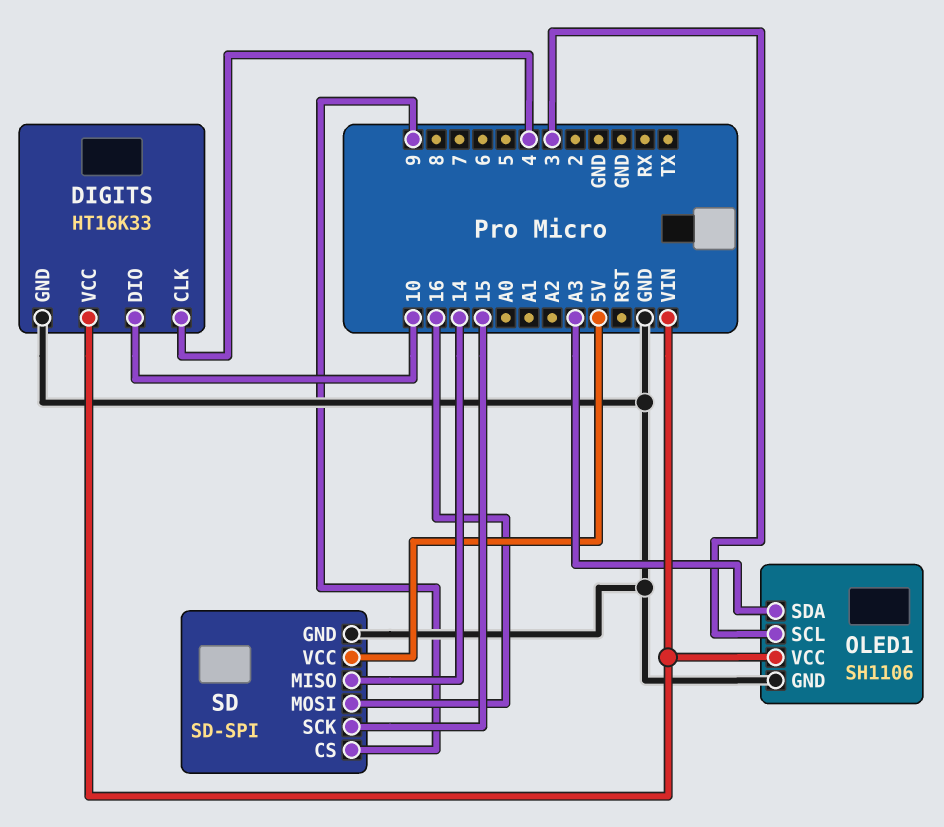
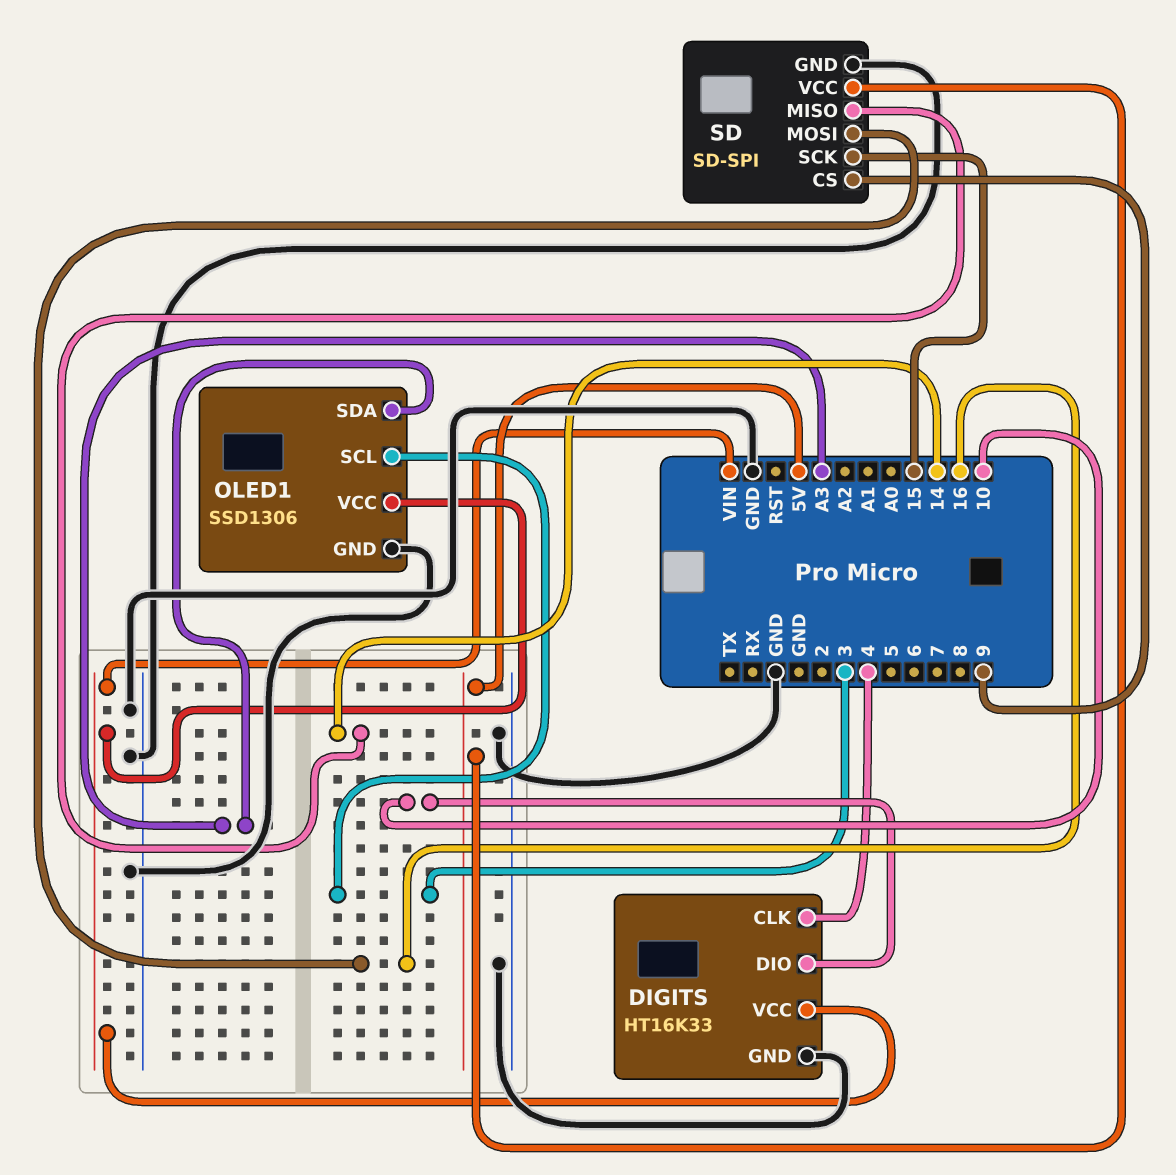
OLED1: SH1106 -> SSD1306

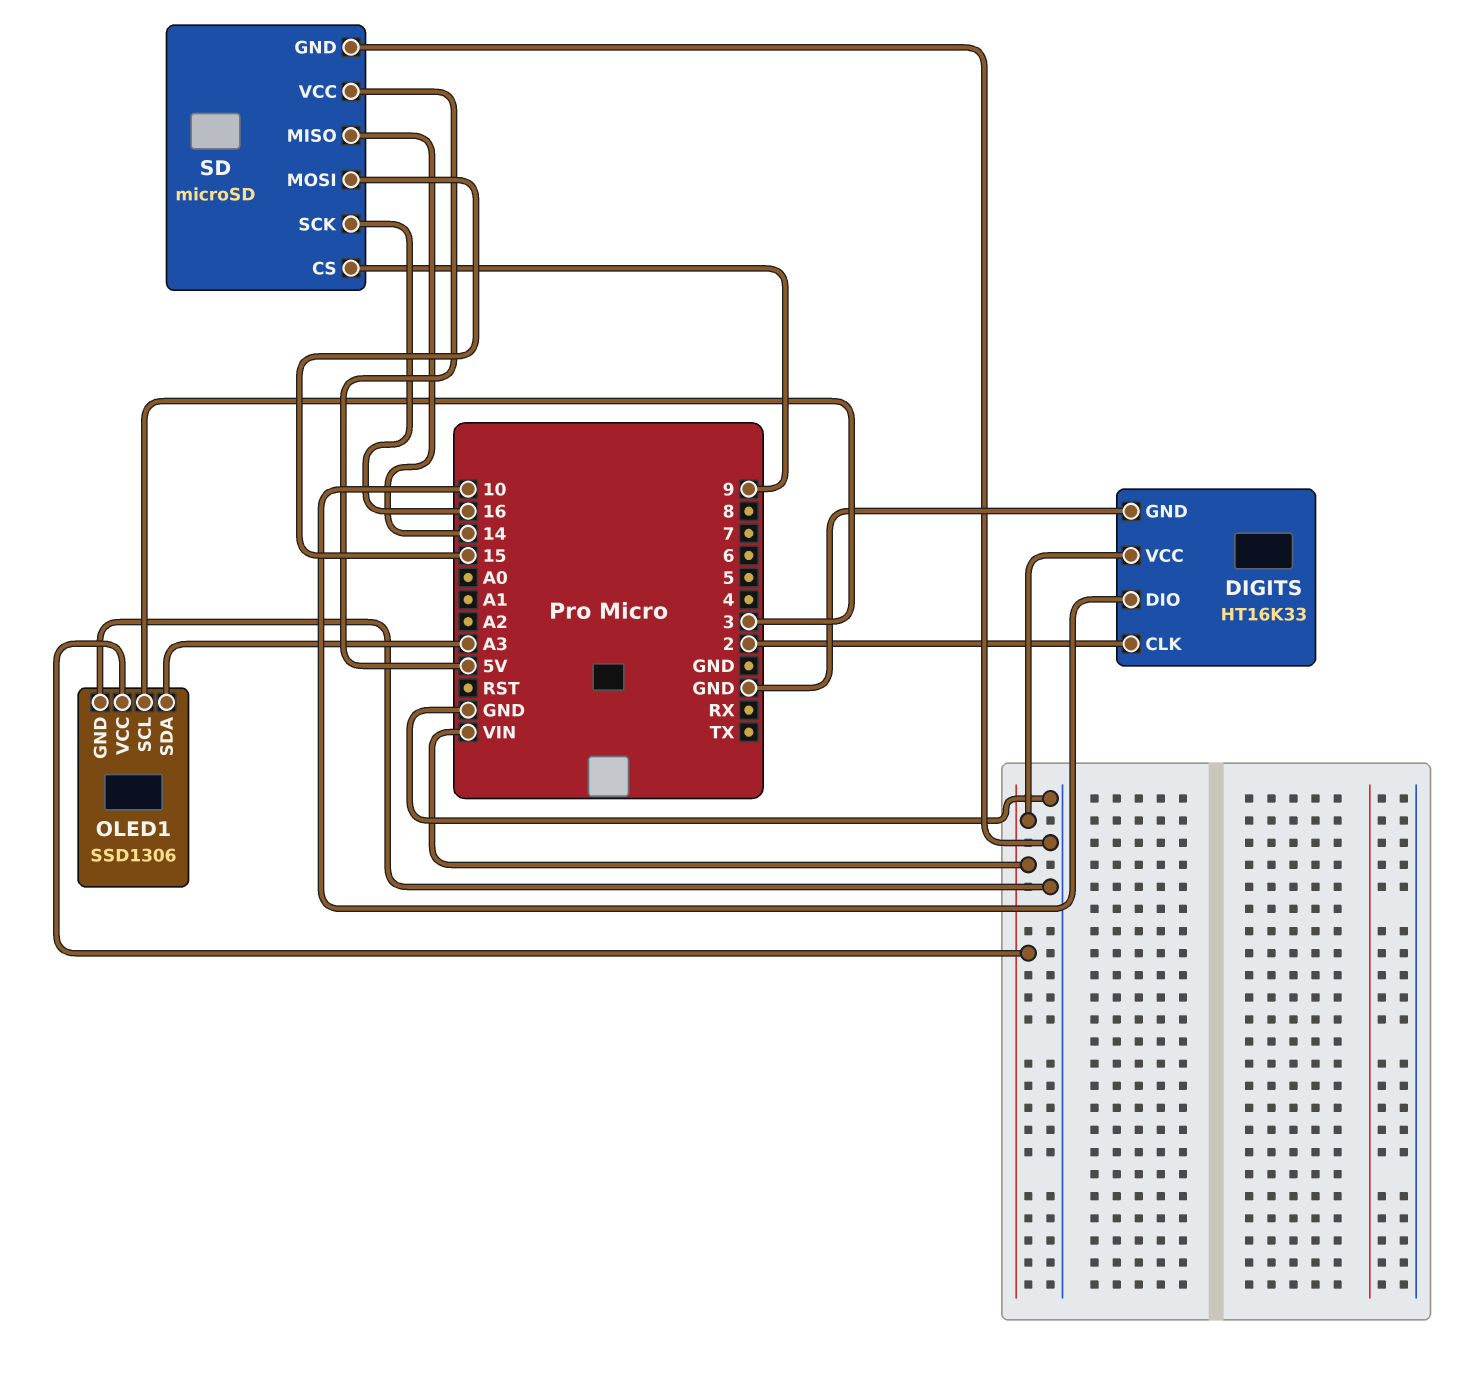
DIGITS pin CLK: 4 -> 2
SD: SD-SPI -> microSD
SD pin MOSI: 16 -> 15
SD pin SCK: 15 -> 16

